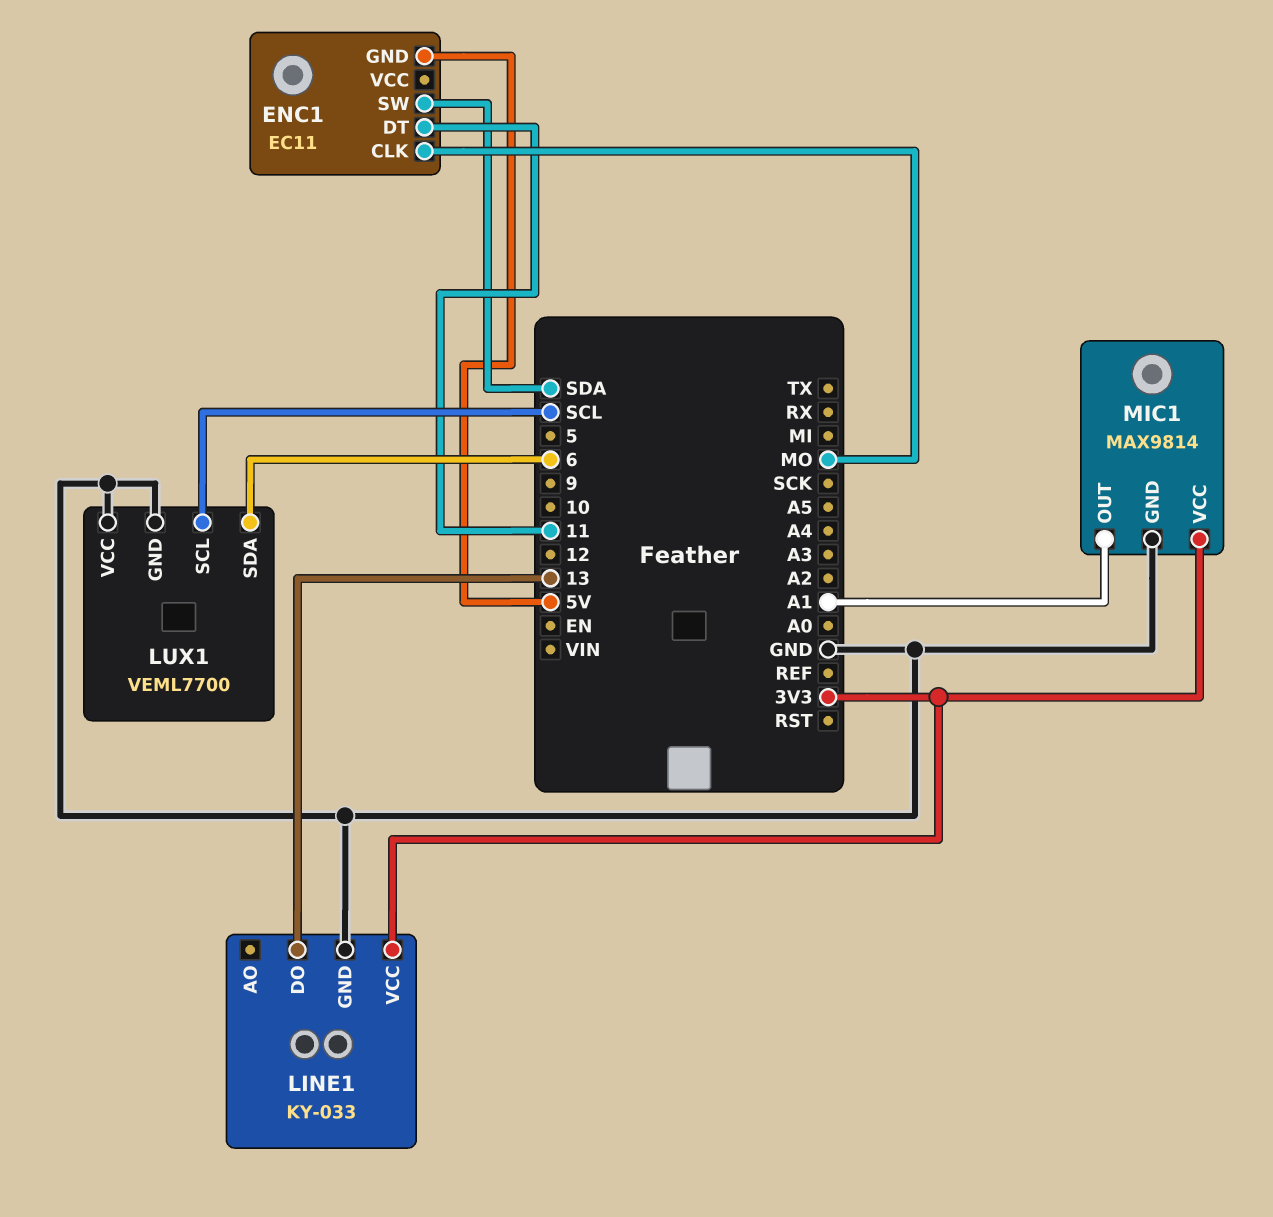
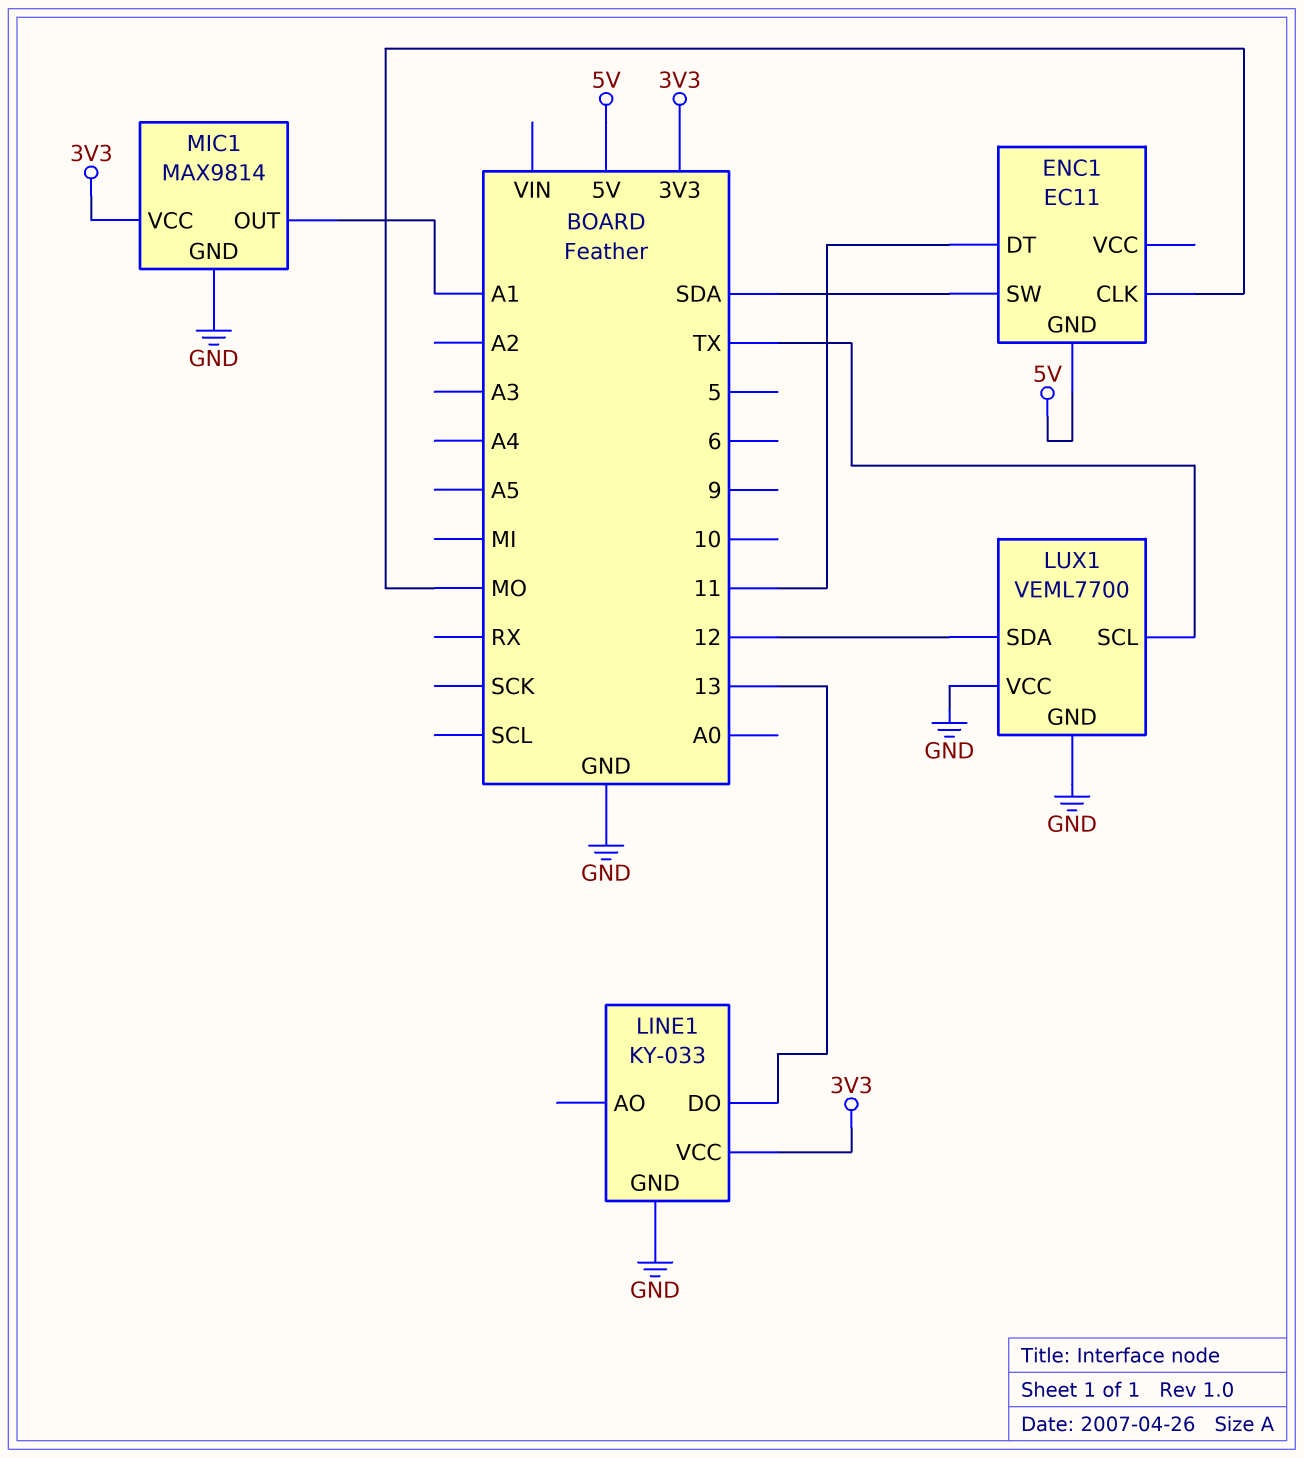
LUX1 pin SCL: SCL -> TX
LUX1 pin SDA: 6 -> 12

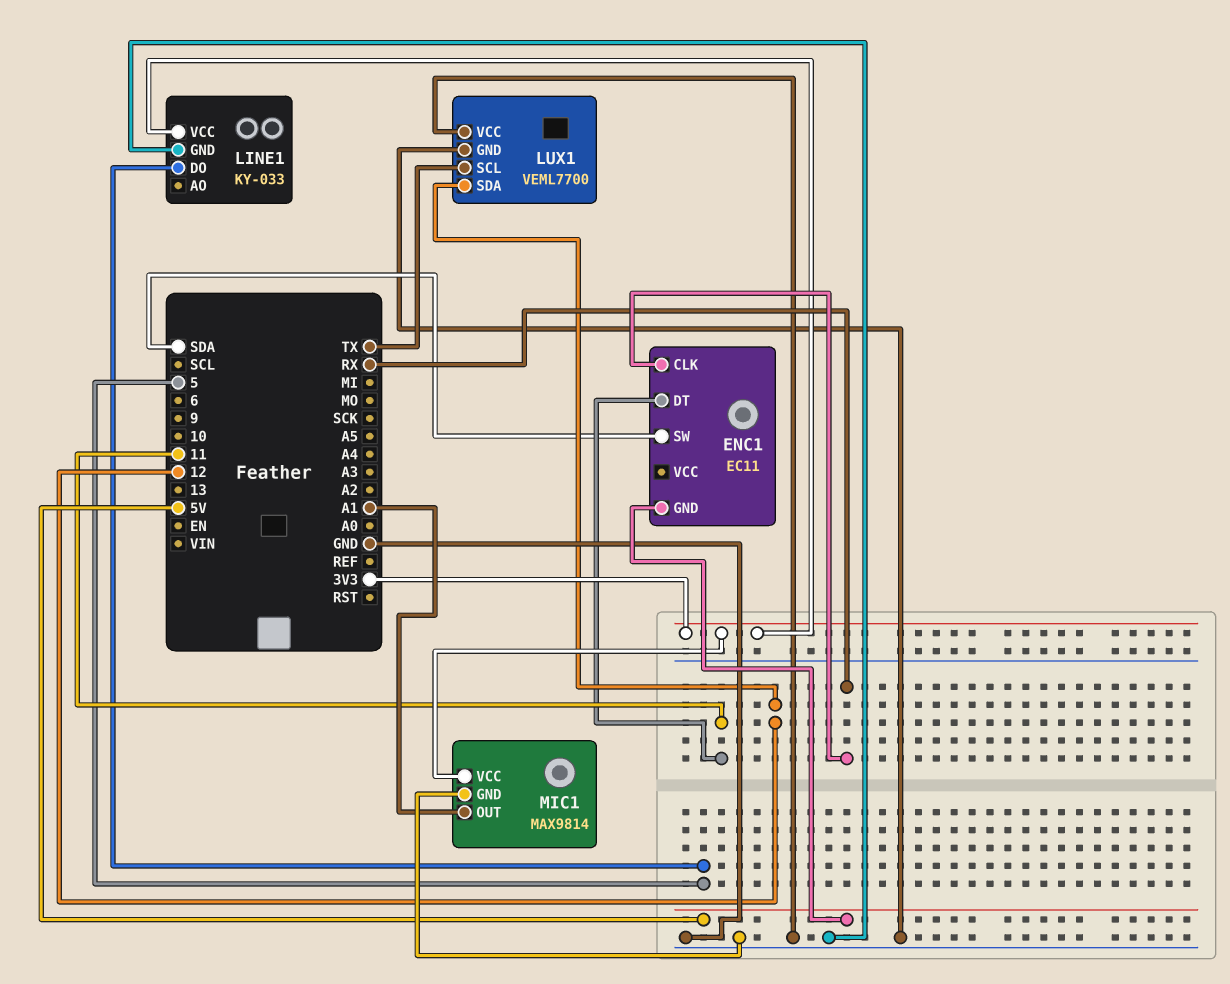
ENC1 pin CLK: MO -> RX
LINE1 pin DO: 13 -> 5

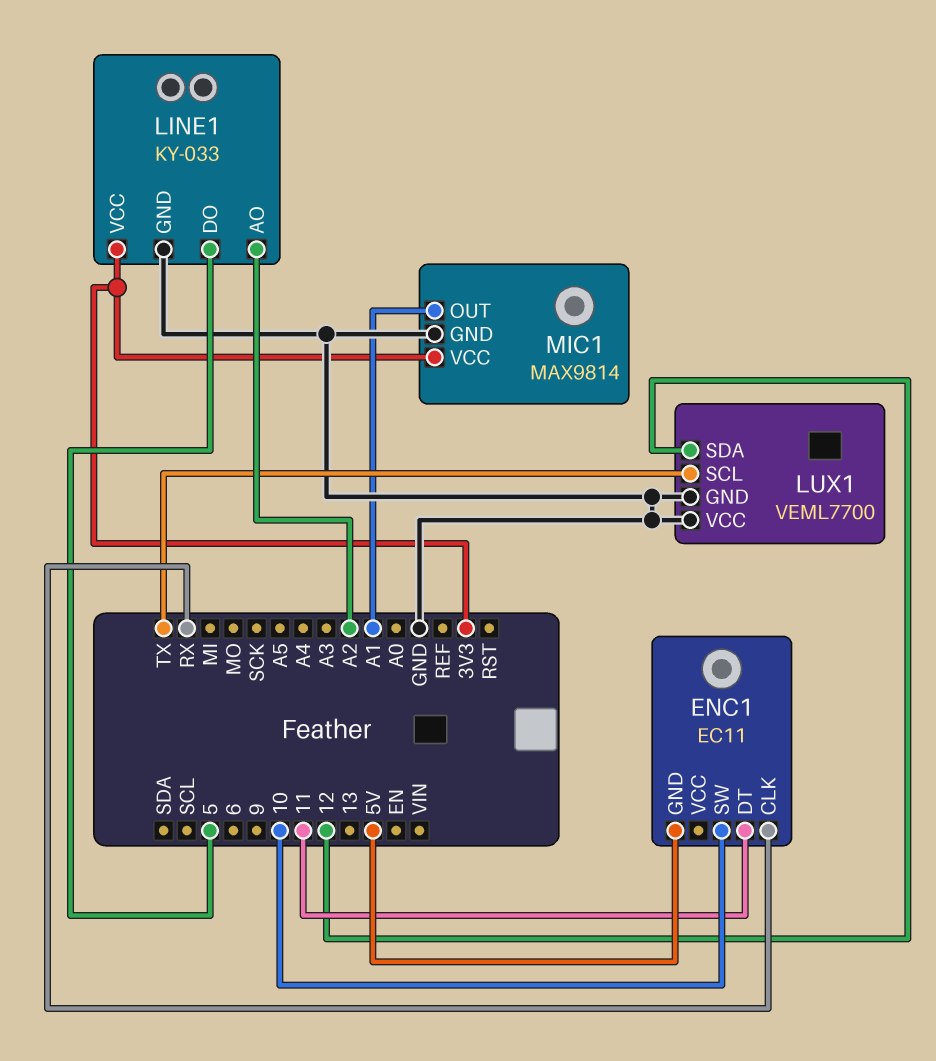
ENC1 pin SW: SDA -> 10
LINE1 pin AO: none -> A2

